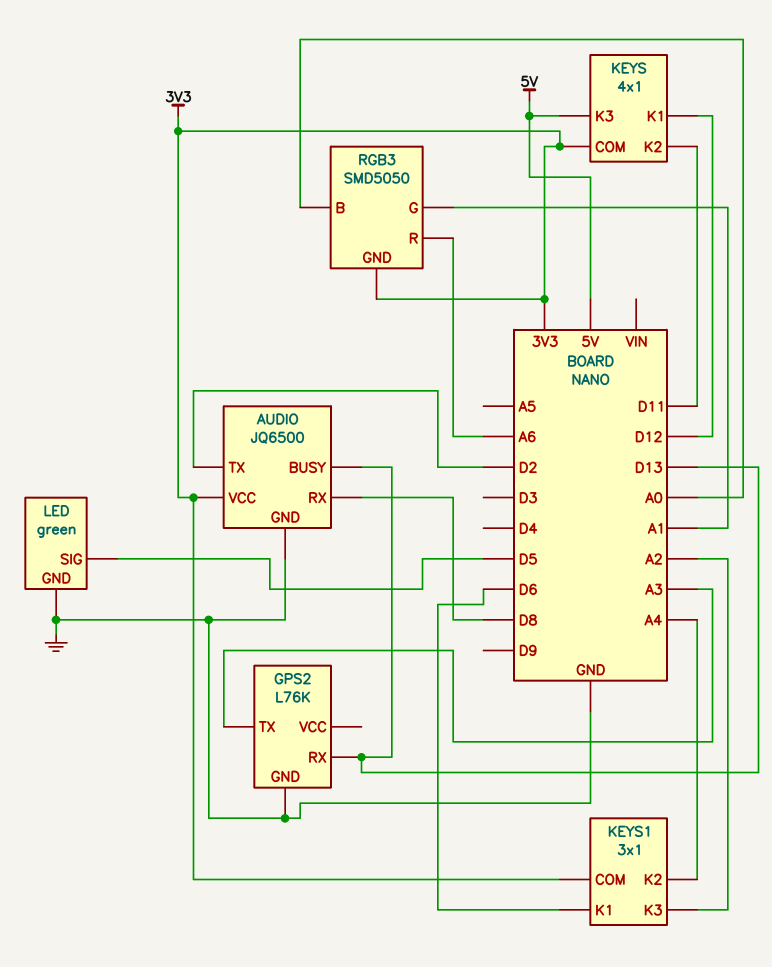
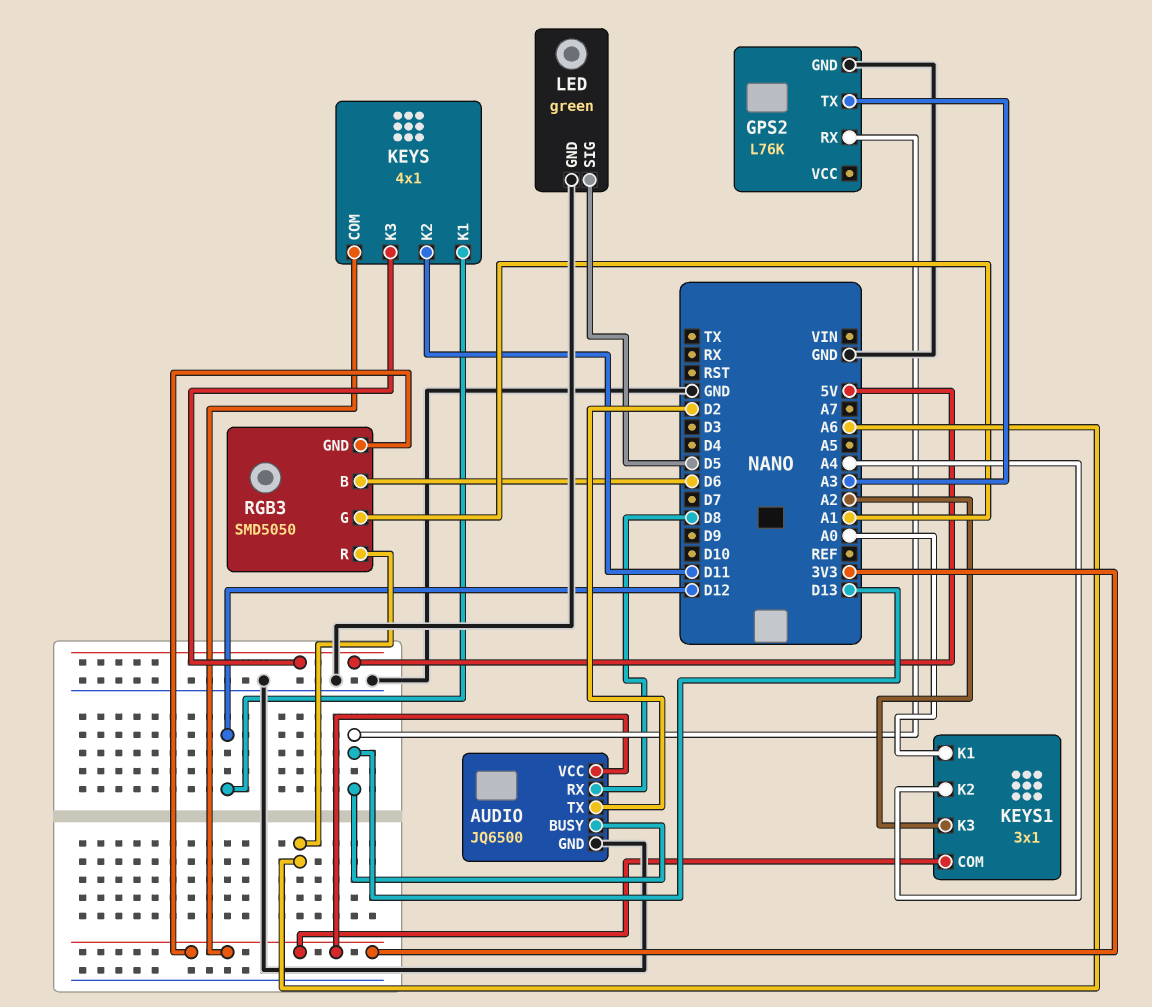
KEYS1 pin K1: D6 -> A0
RGB3 pin B: A0 -> D6

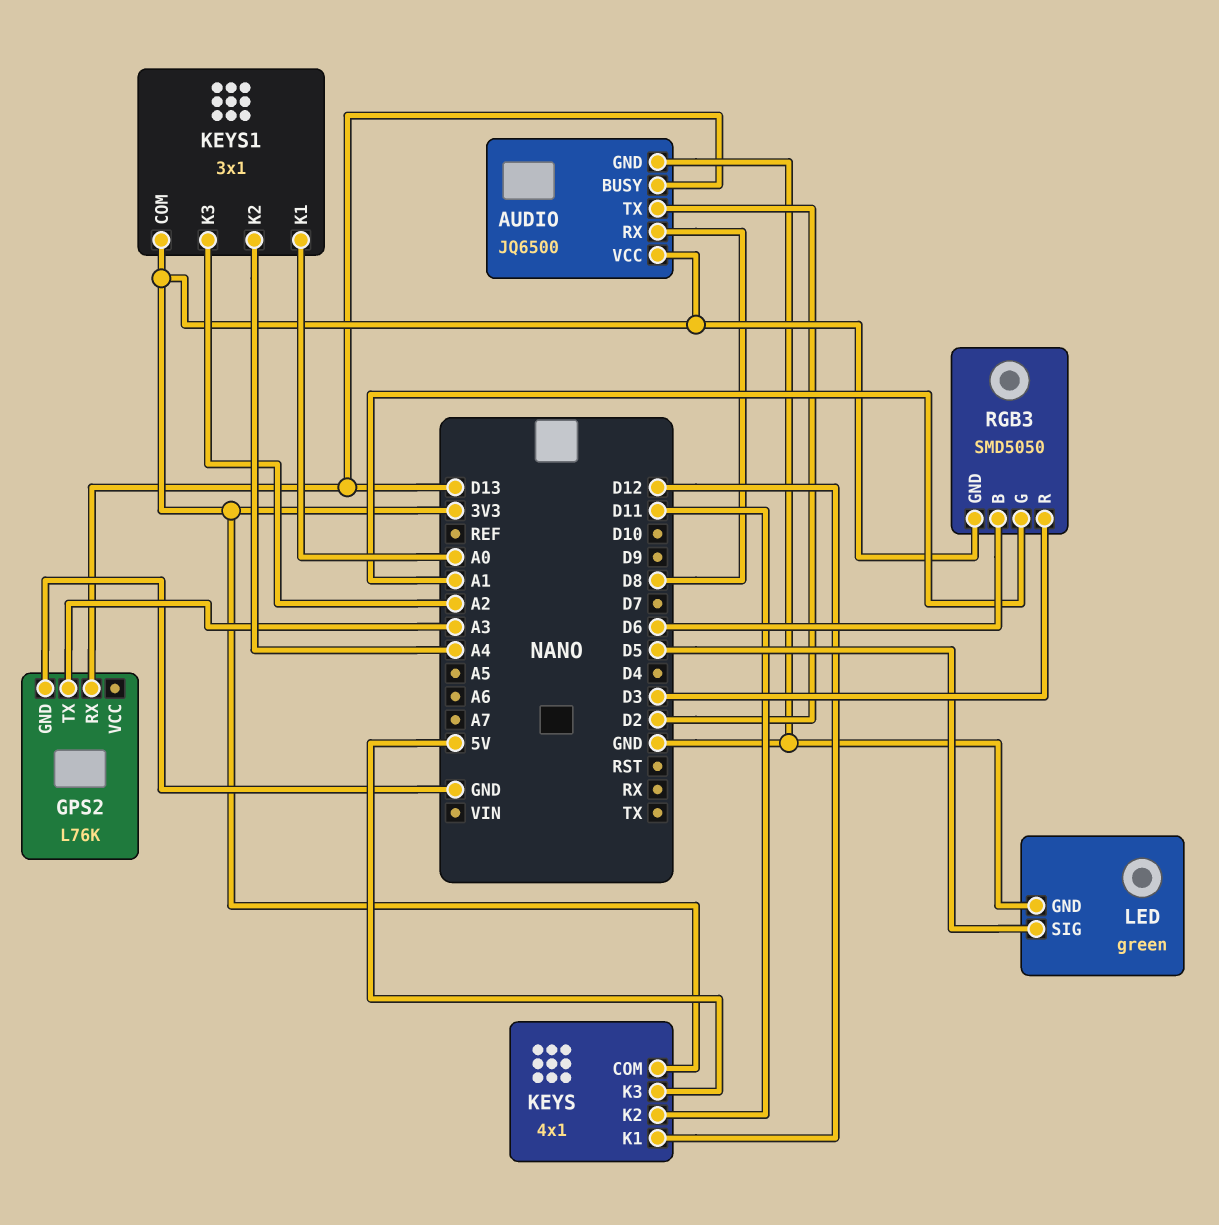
RGB3 pin R: A6 -> D3

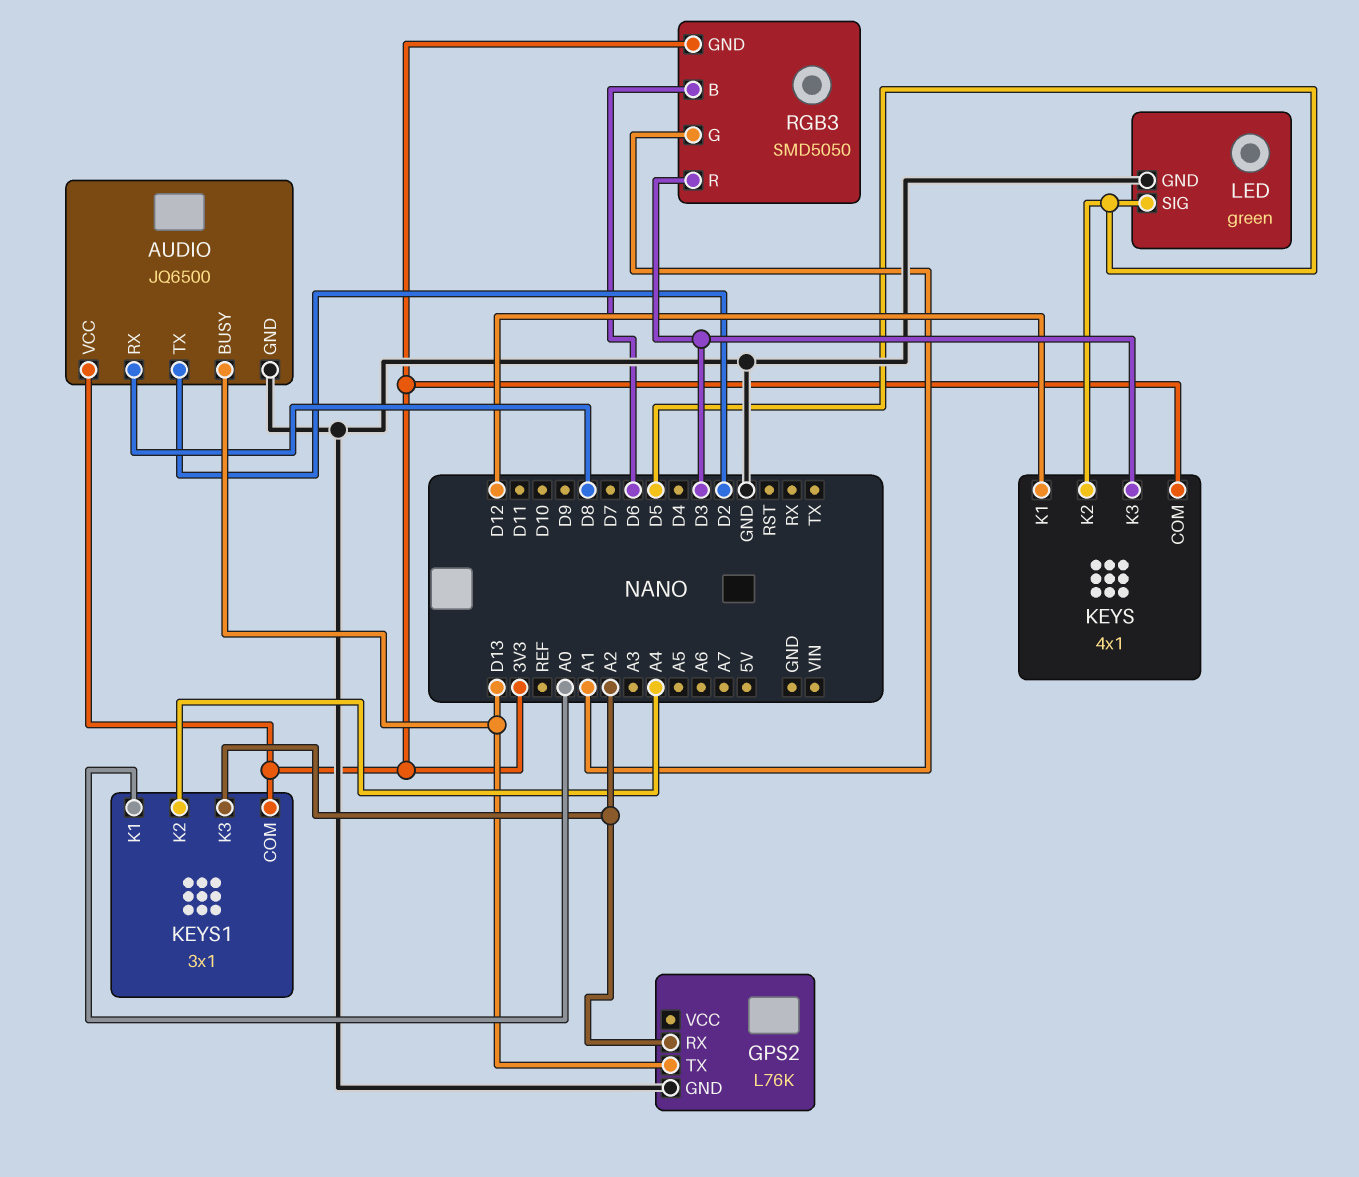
GPS2 pin RX: D13 -> A2
GPS2 pin TX: A3 -> D13
KEYS pin K2: D11 -> D5
KEYS pin K3: 5V -> D3

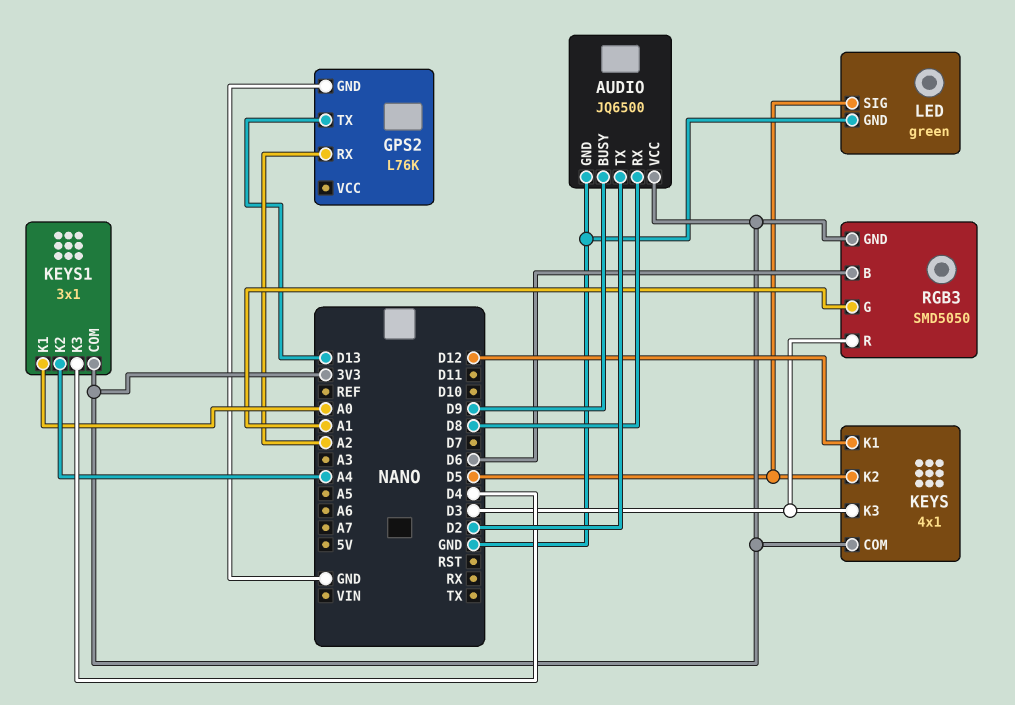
AUDIO pin BUSY: D13 -> D9
KEYS1 pin K3: A2 -> D4

